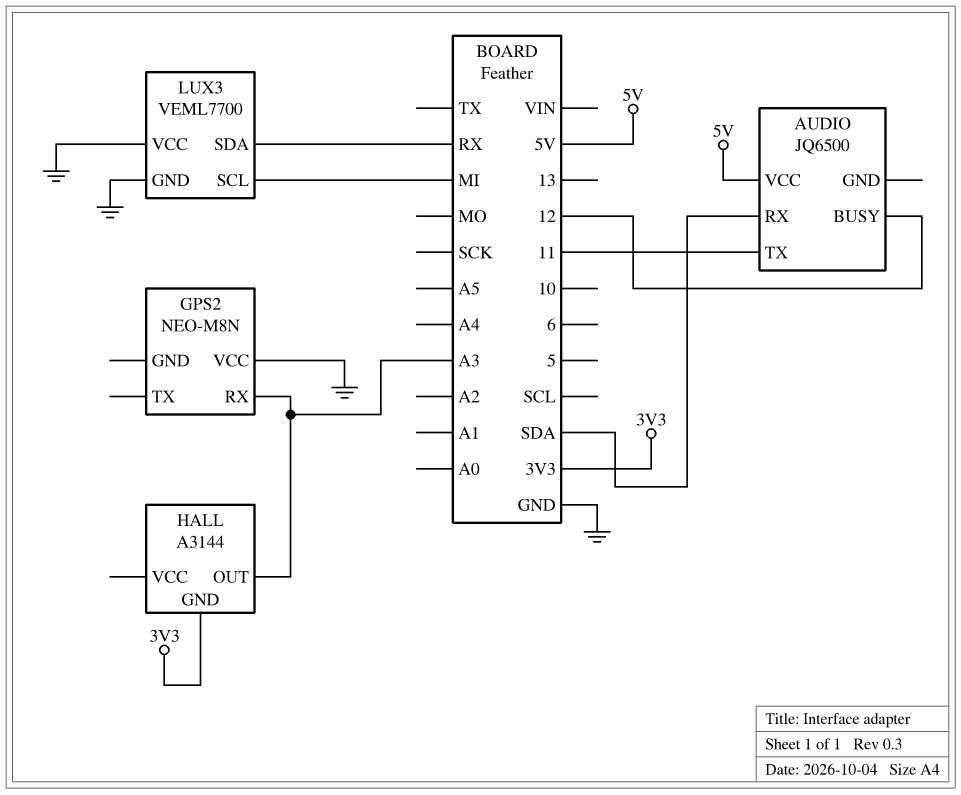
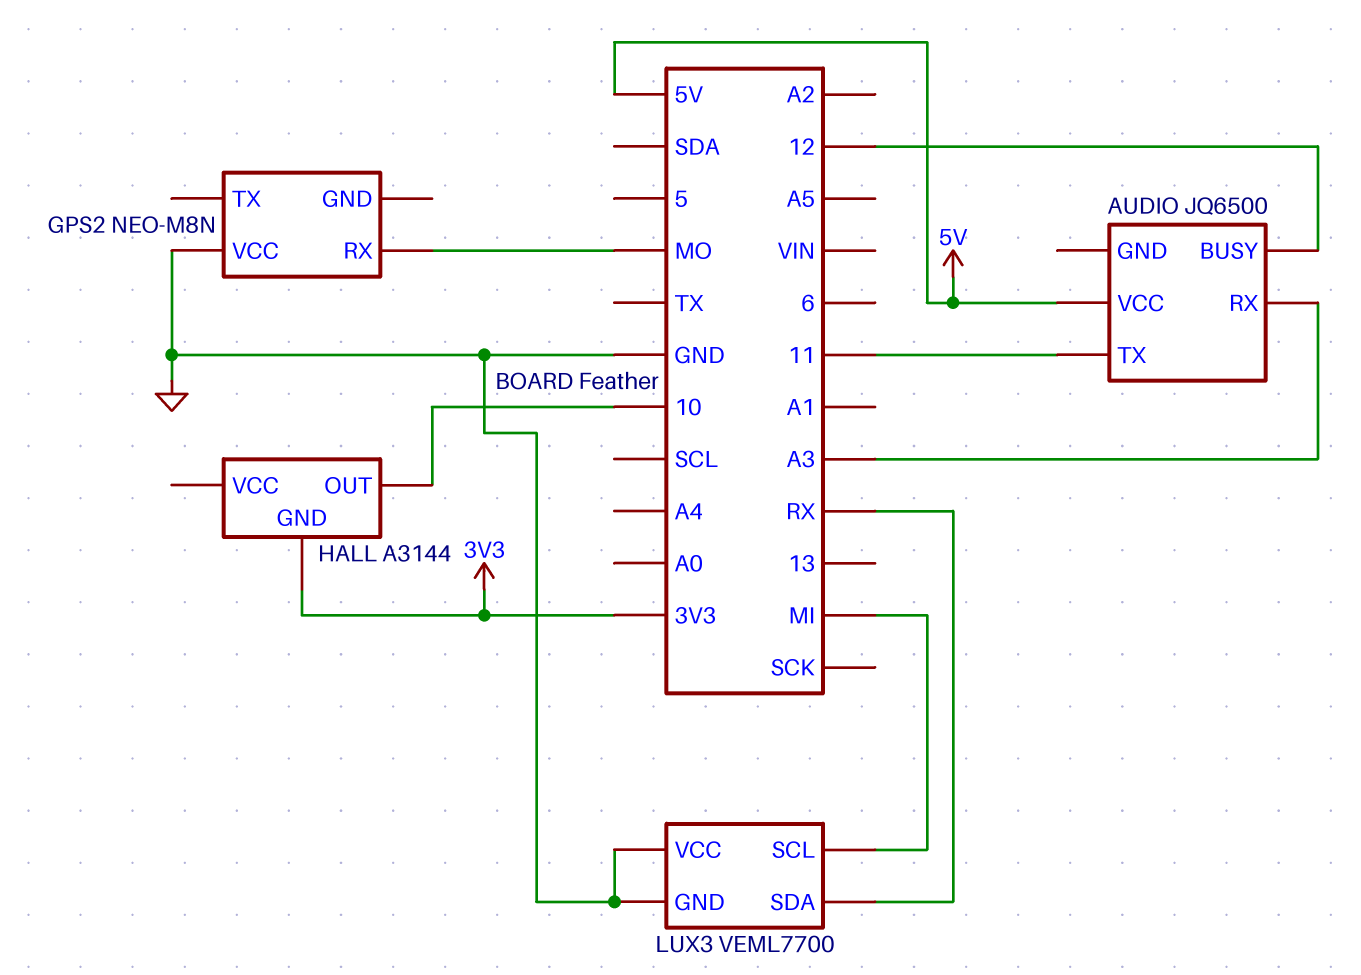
AUDIO pin RX: SDA -> A3
GPS2 pin RX: A3 -> MO
HALL pin OUT: A3 -> 10

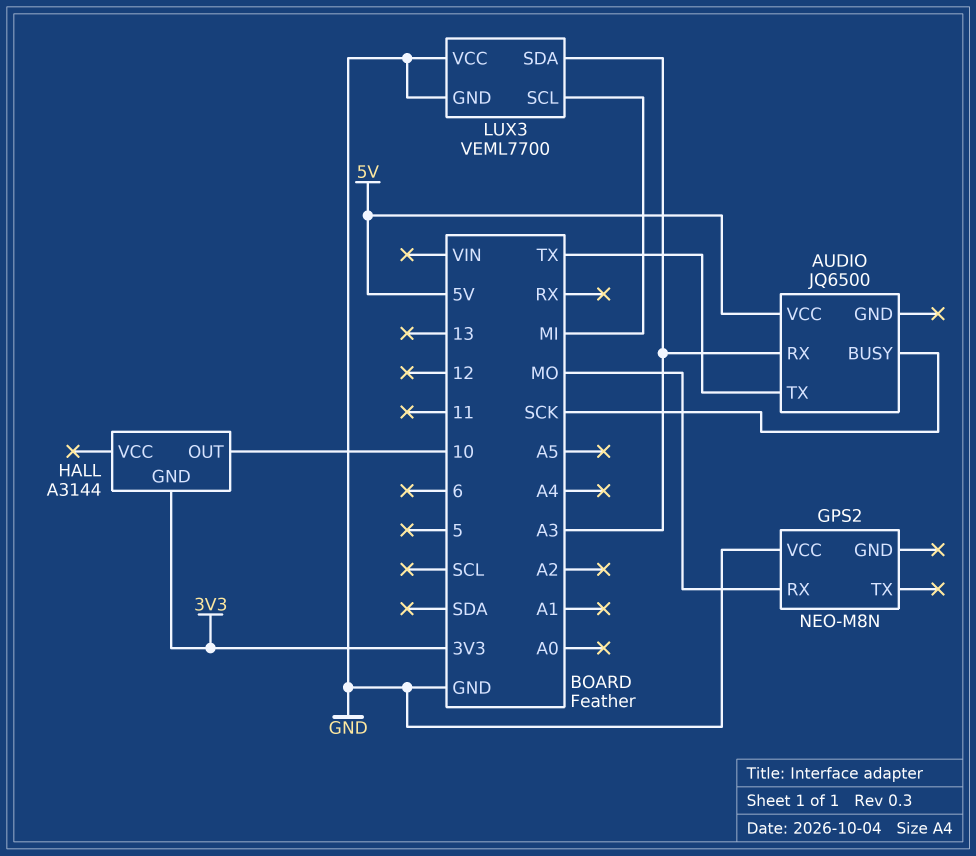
AUDIO pin BUSY: 12 -> SCK
AUDIO pin TX: 11 -> TX
LUX3 pin SDA: RX -> A3

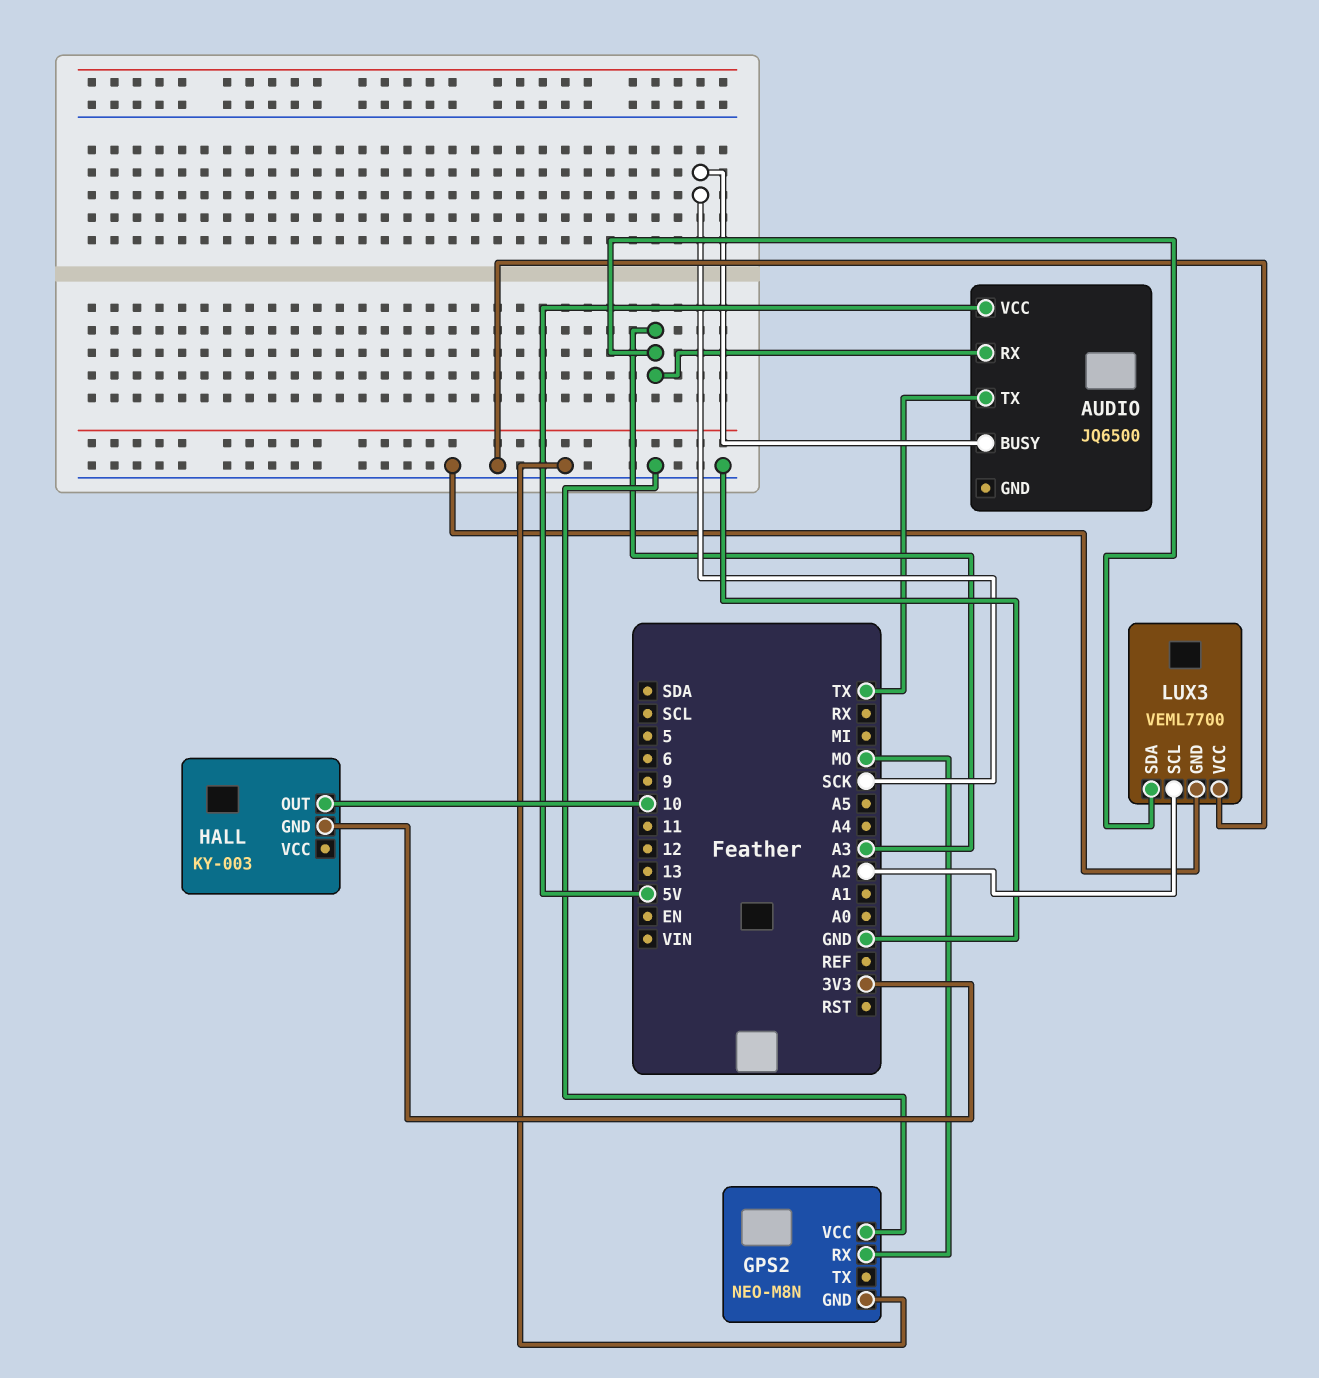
GPS2 pin GND: none -> GND
HALL: A3144 -> KY-003
LUX3 pin SCL: MI -> A2

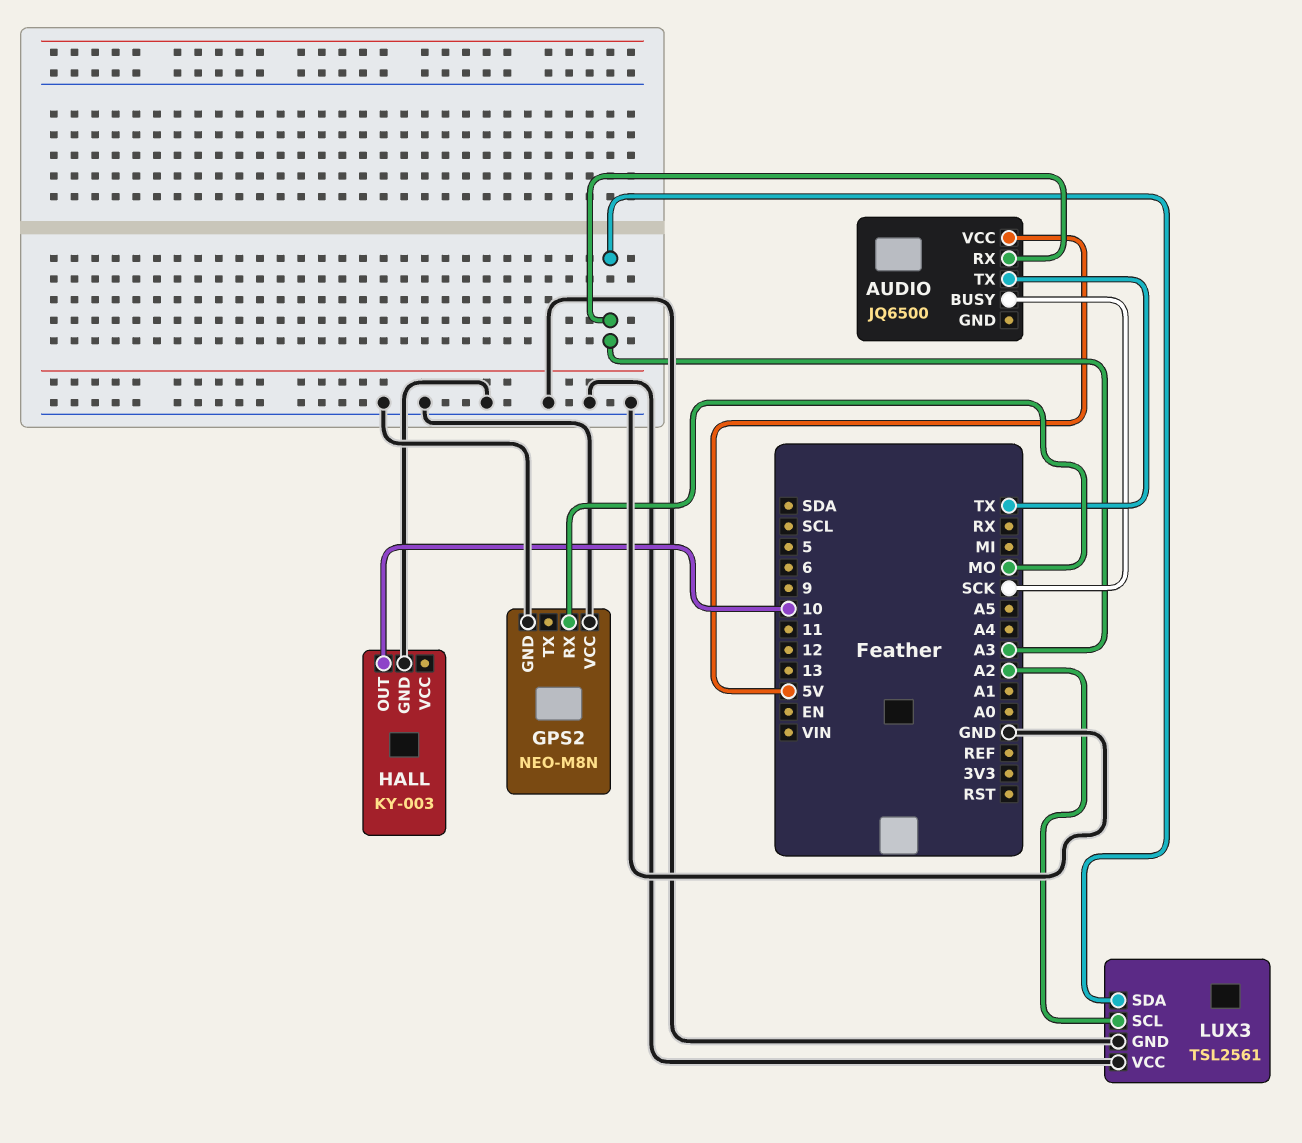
HALL pin GND: 3V3 -> GND
LUX3: VEML7700 -> TSL2561

